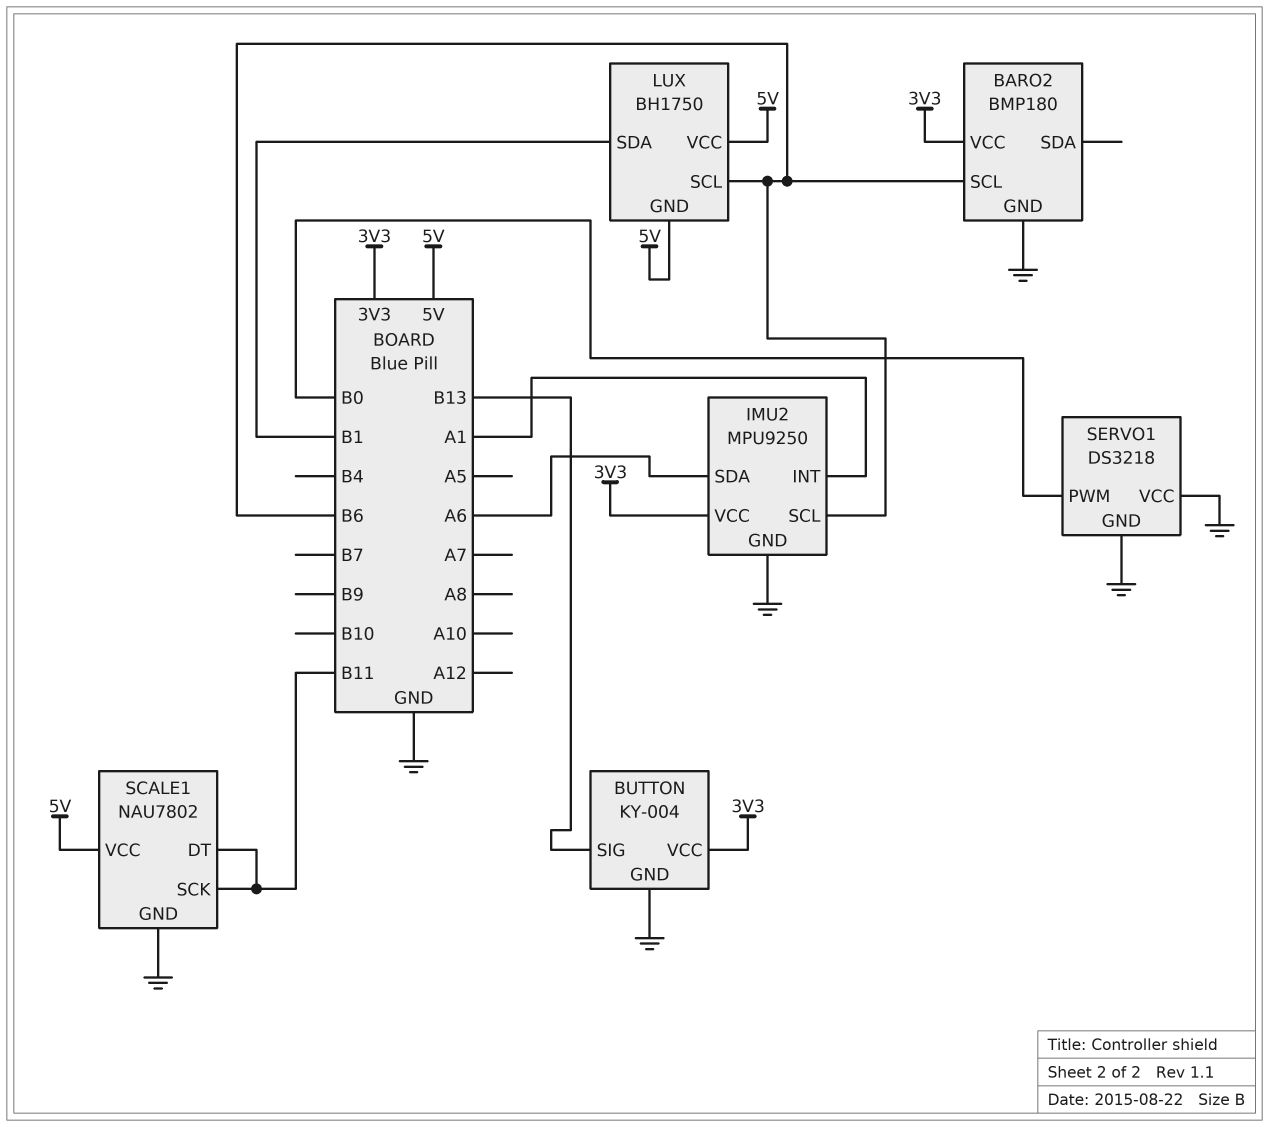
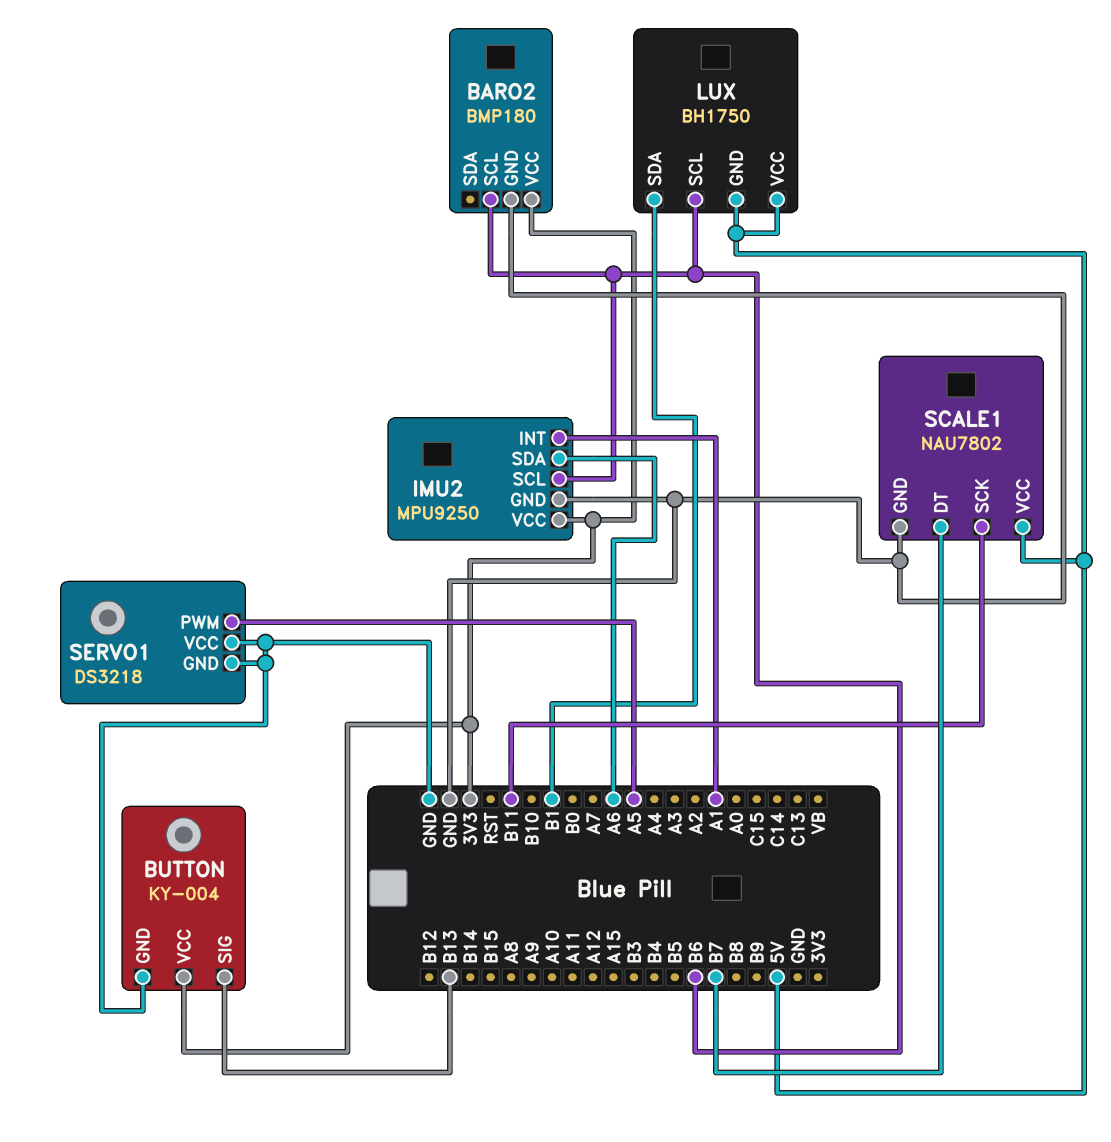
SCALE1 pin DT: B11 -> B7
SERVO1 pin PWM: B0 -> A5

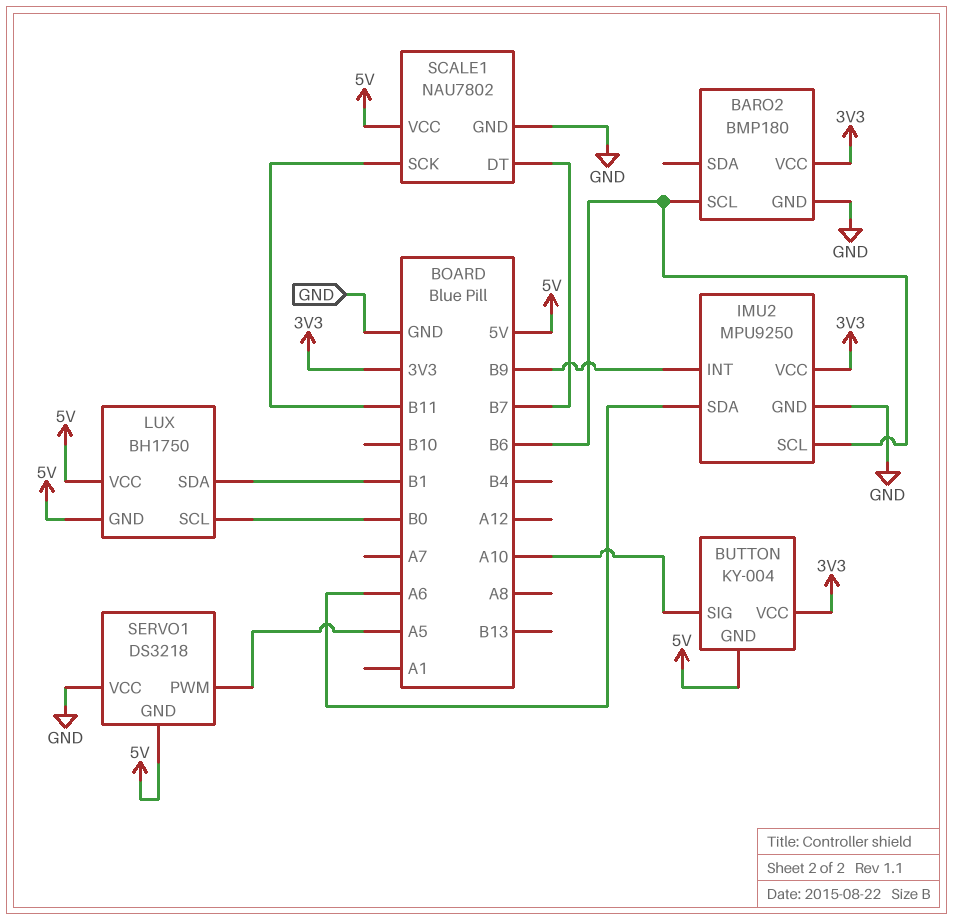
BUTTON pin GND: GND -> 5V
BUTTON pin SIG: B13 -> A10
IMU2 pin INT: A1 -> B9
LUX pin SCL: B6 -> B0
SERVO1 pin GND: GND -> 5V

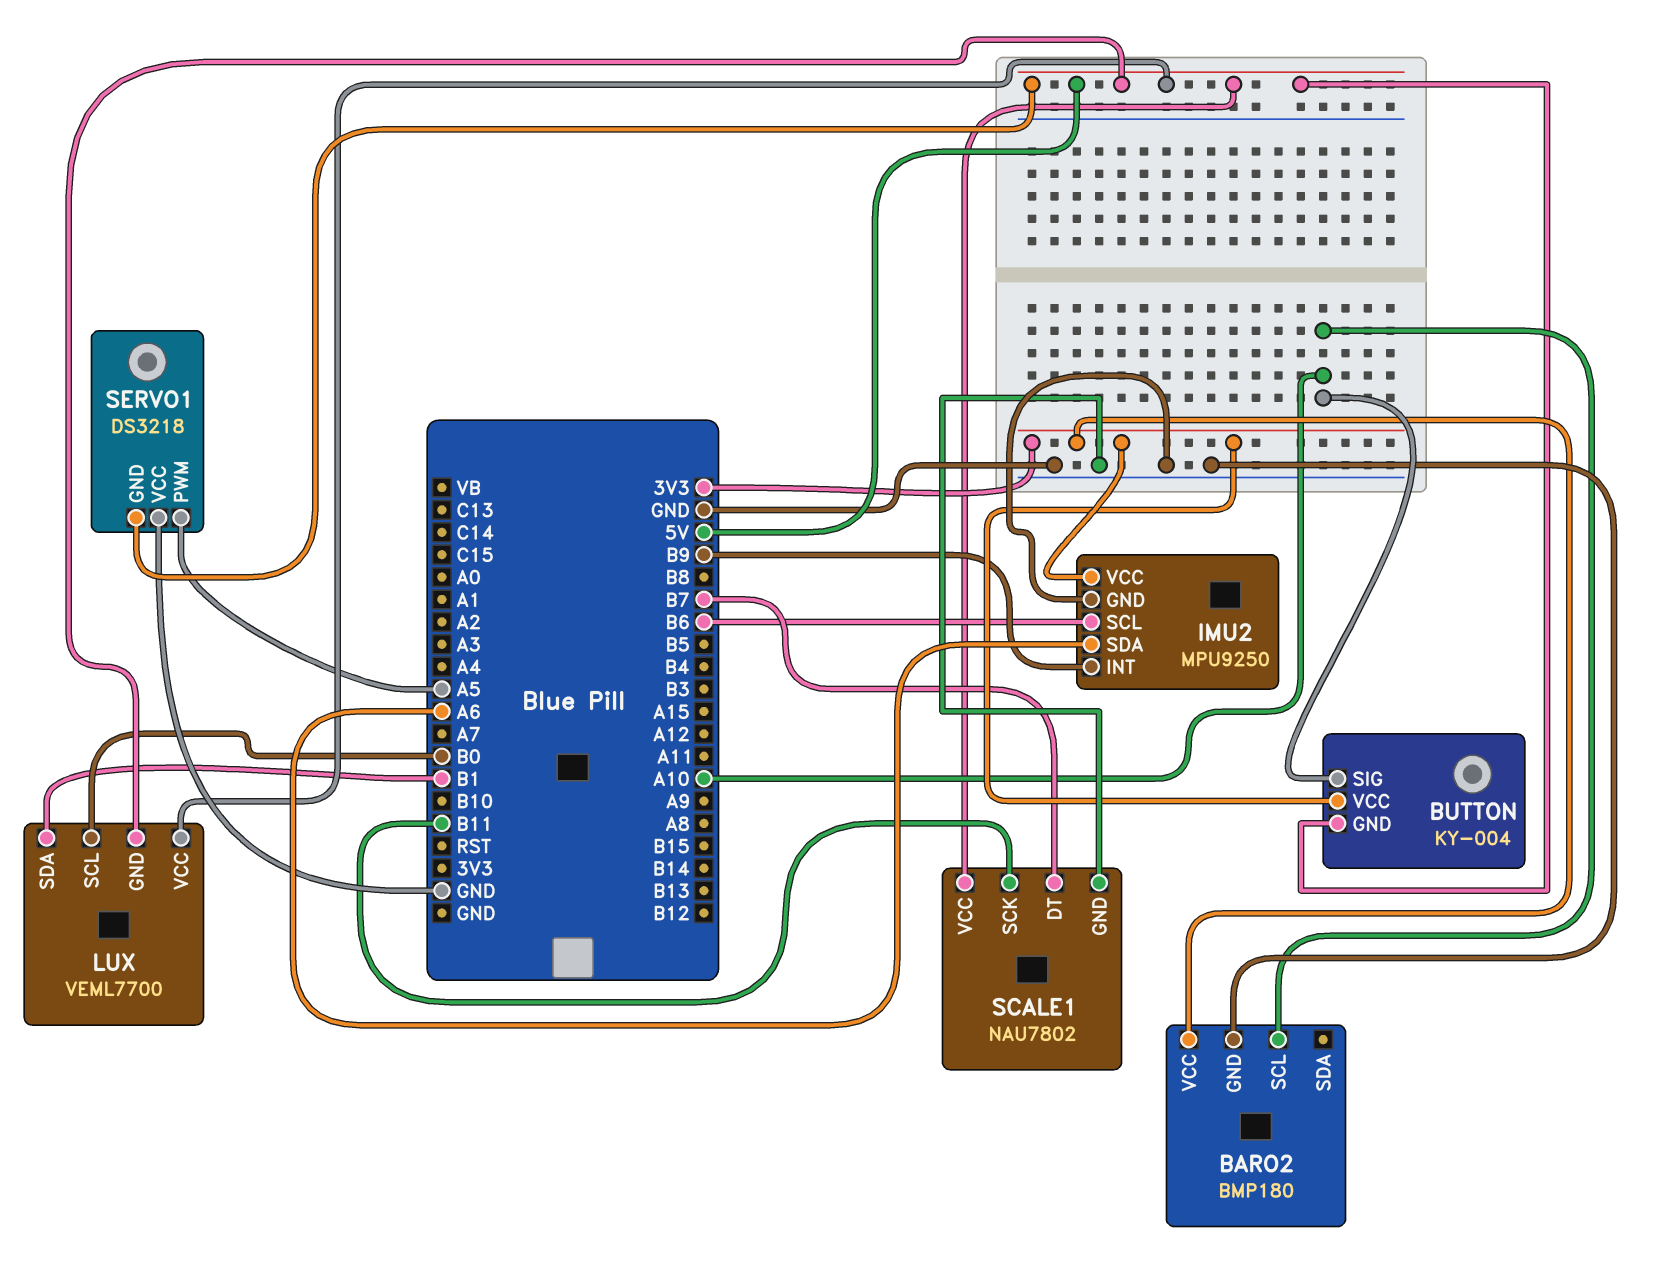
BARO2 pin SCL: B6 -> A10
LUX: BH1750 -> VEML7700

